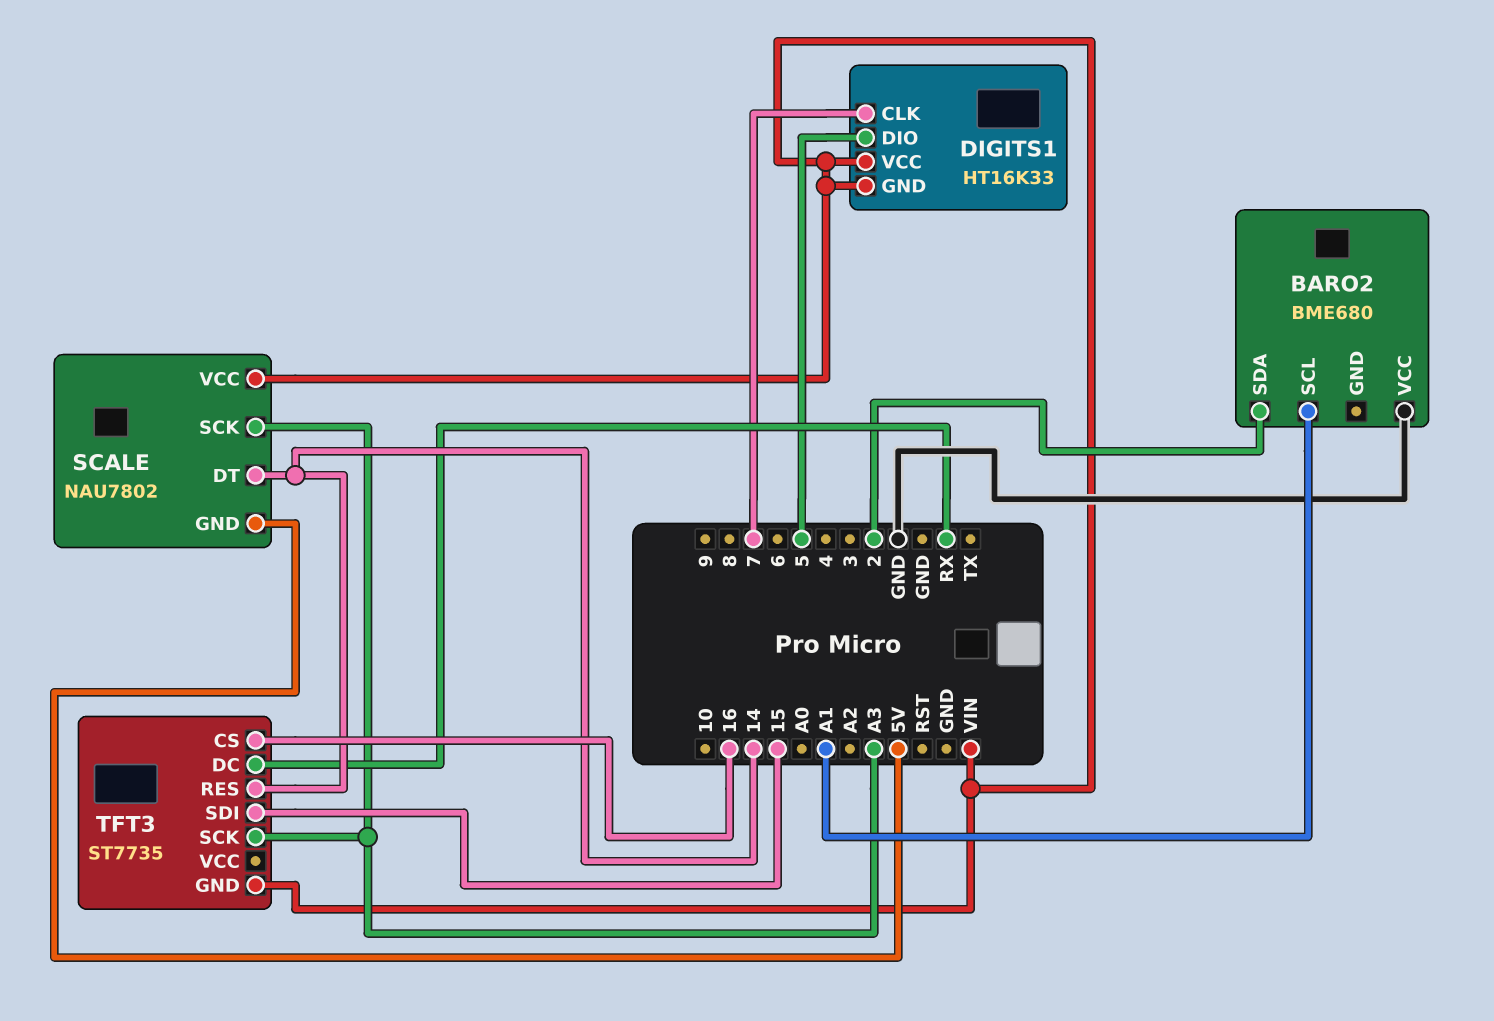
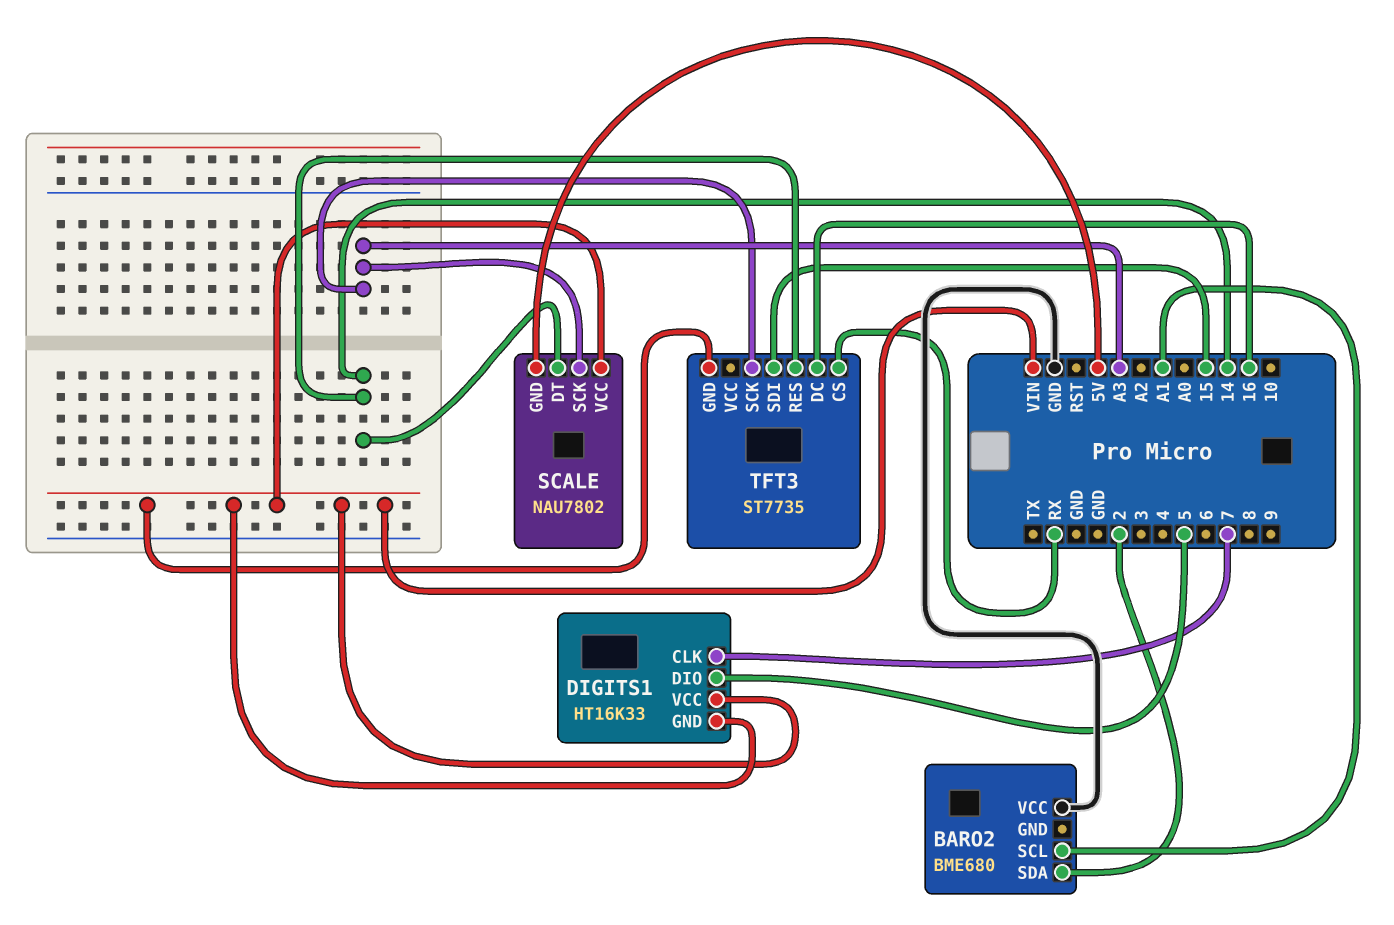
TFT3 pin CS: 16 -> RX
TFT3 pin DC: RX -> 16

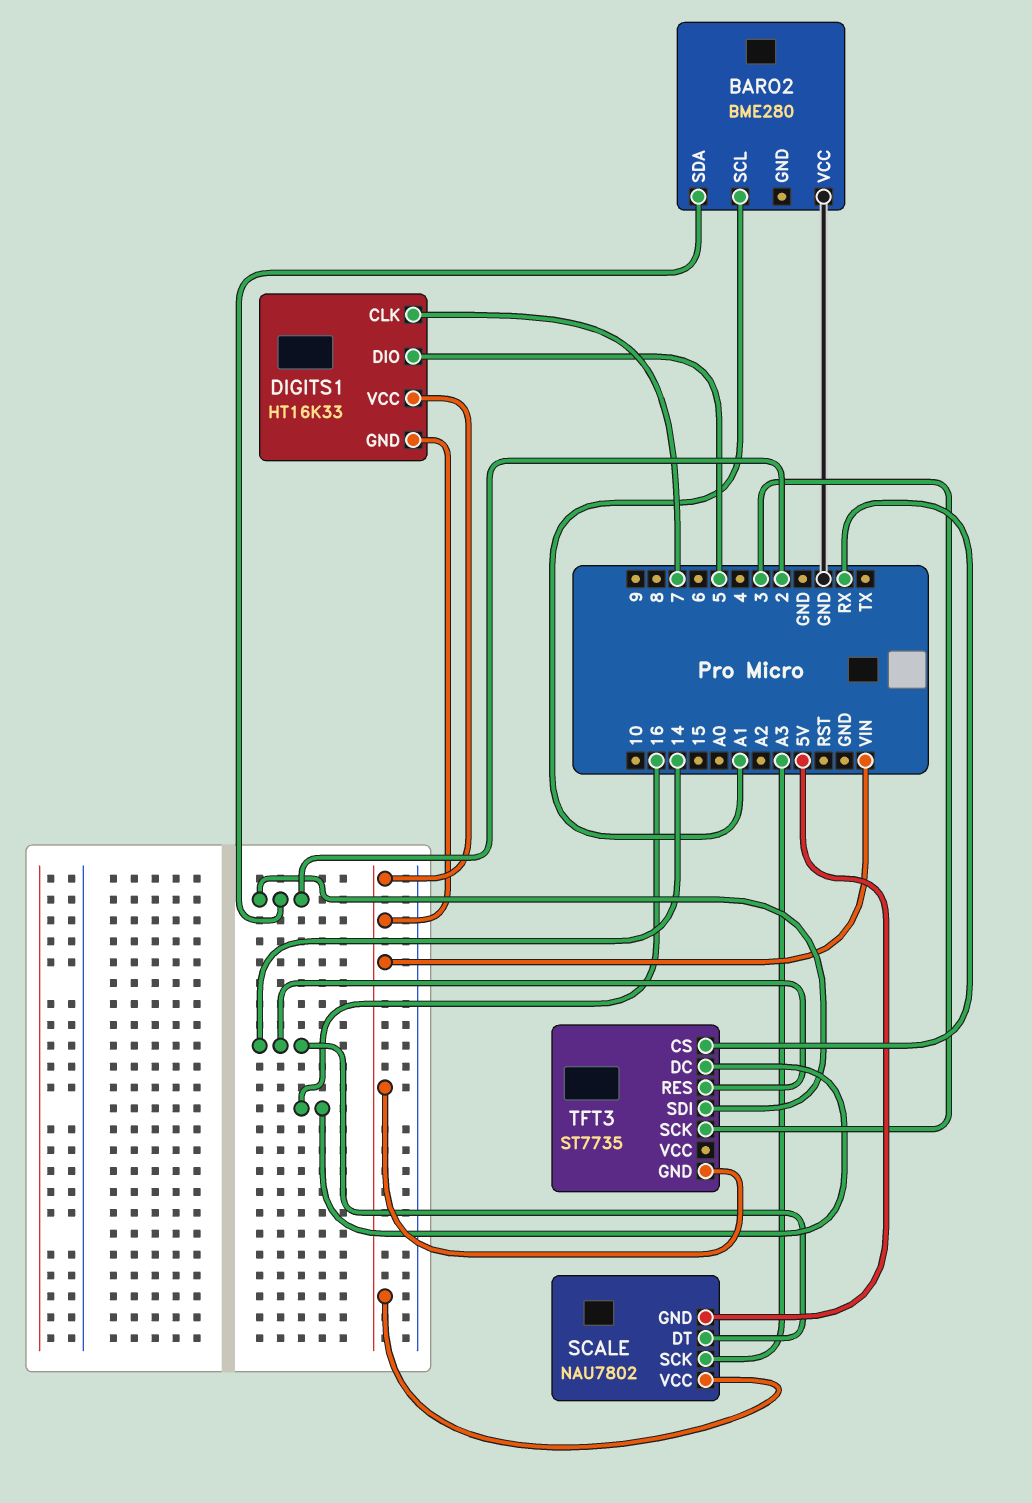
BARO2: BME680 -> BME280
TFT3 pin SCK: A3 -> 3
TFT3 pin SDI: 15 -> 2

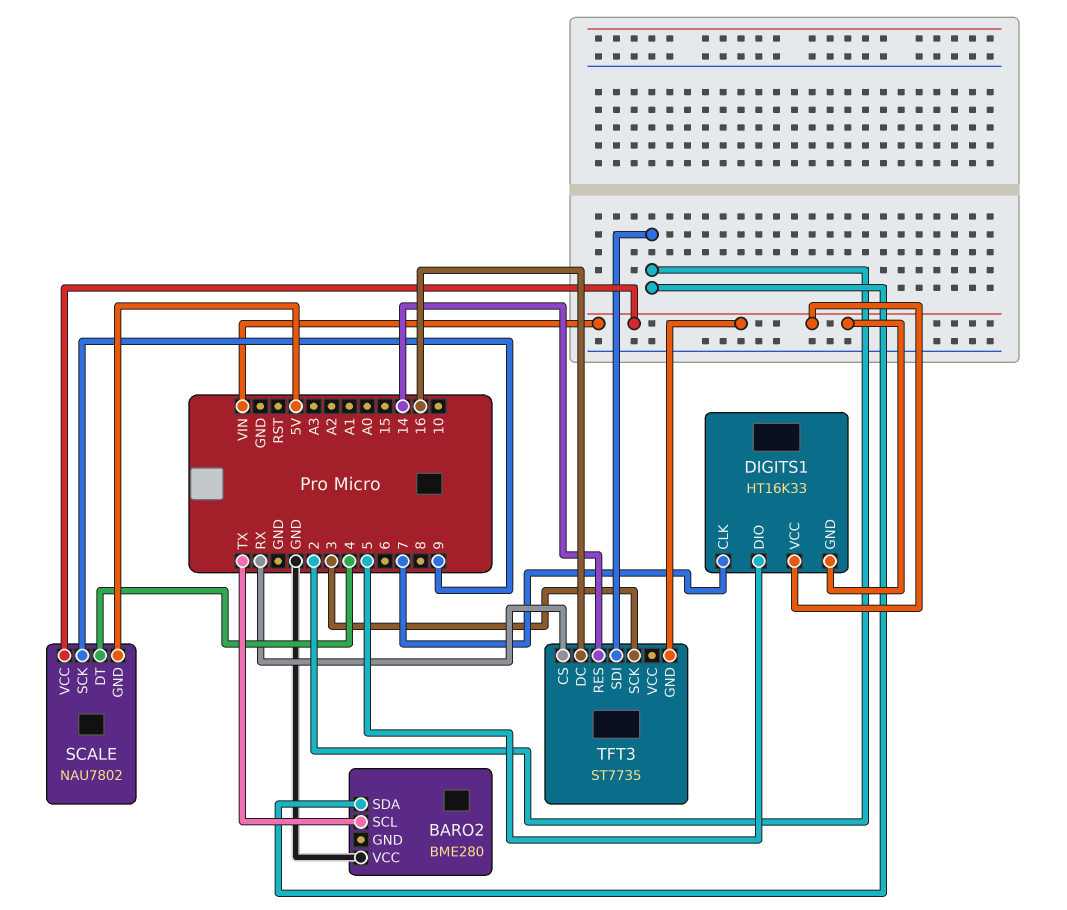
BARO2 pin SCL: A1 -> TX
SCALE pin DT: 14 -> 4
SCALE pin SCK: A3 -> 9

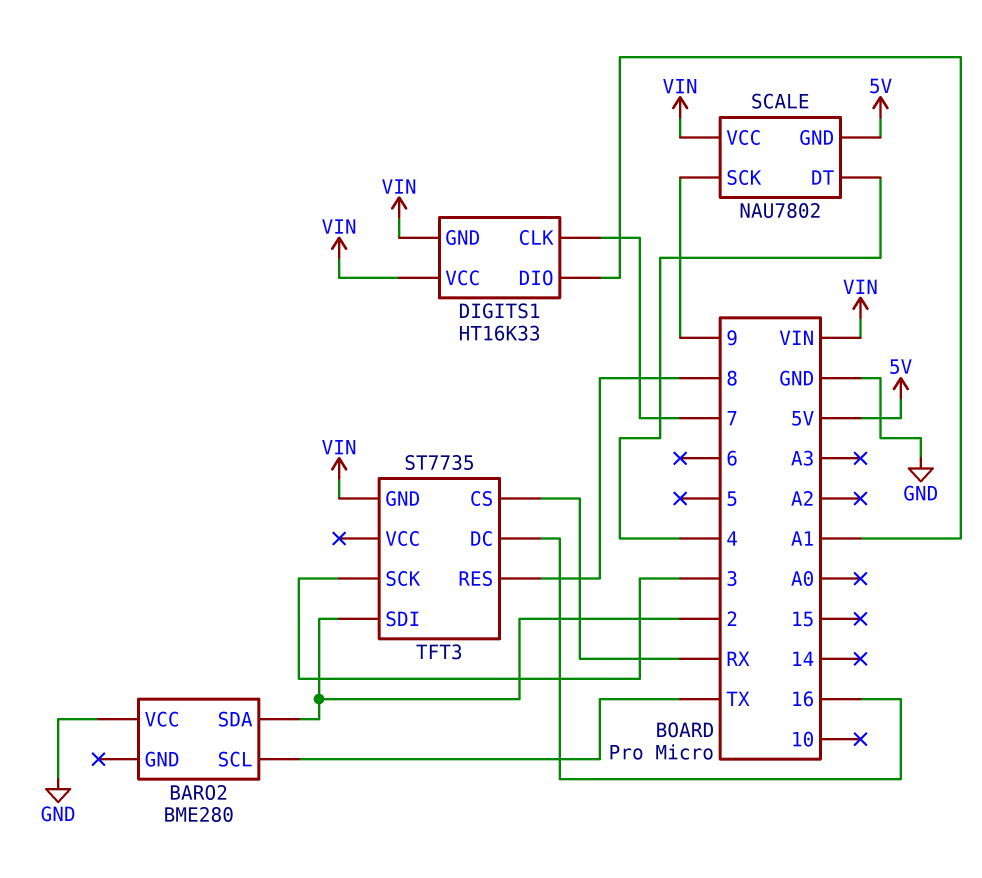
DIGITS1 pin DIO: 5 -> A1
TFT3 pin RES: 14 -> 8

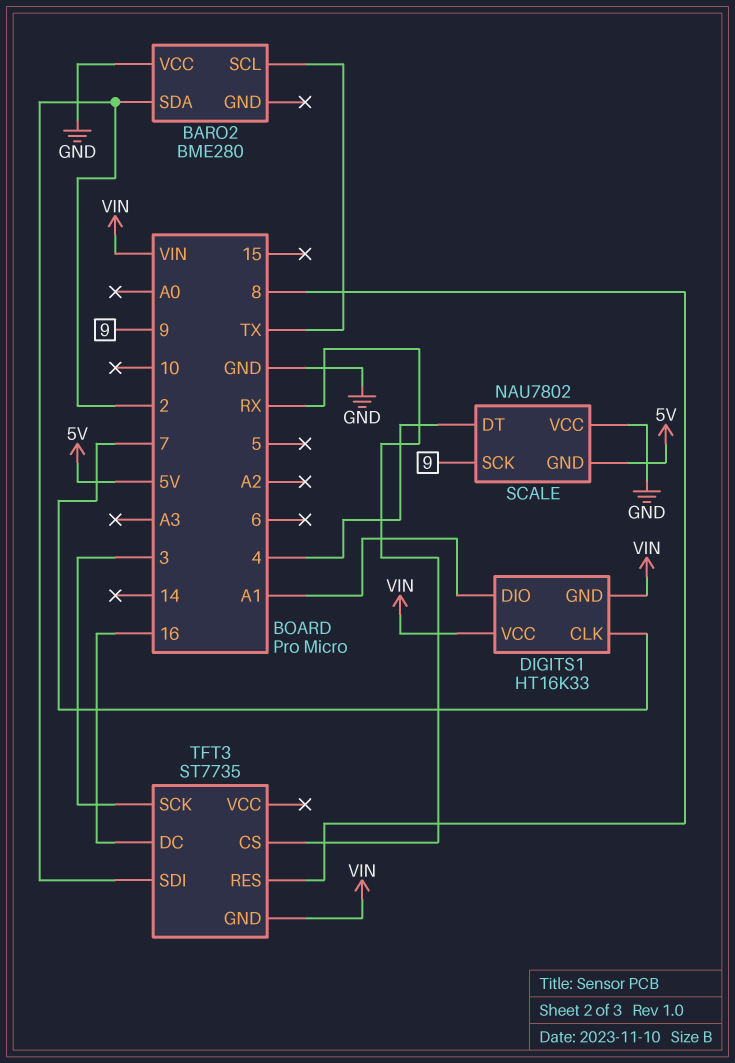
SCALE pin VCC: VIN -> GND

